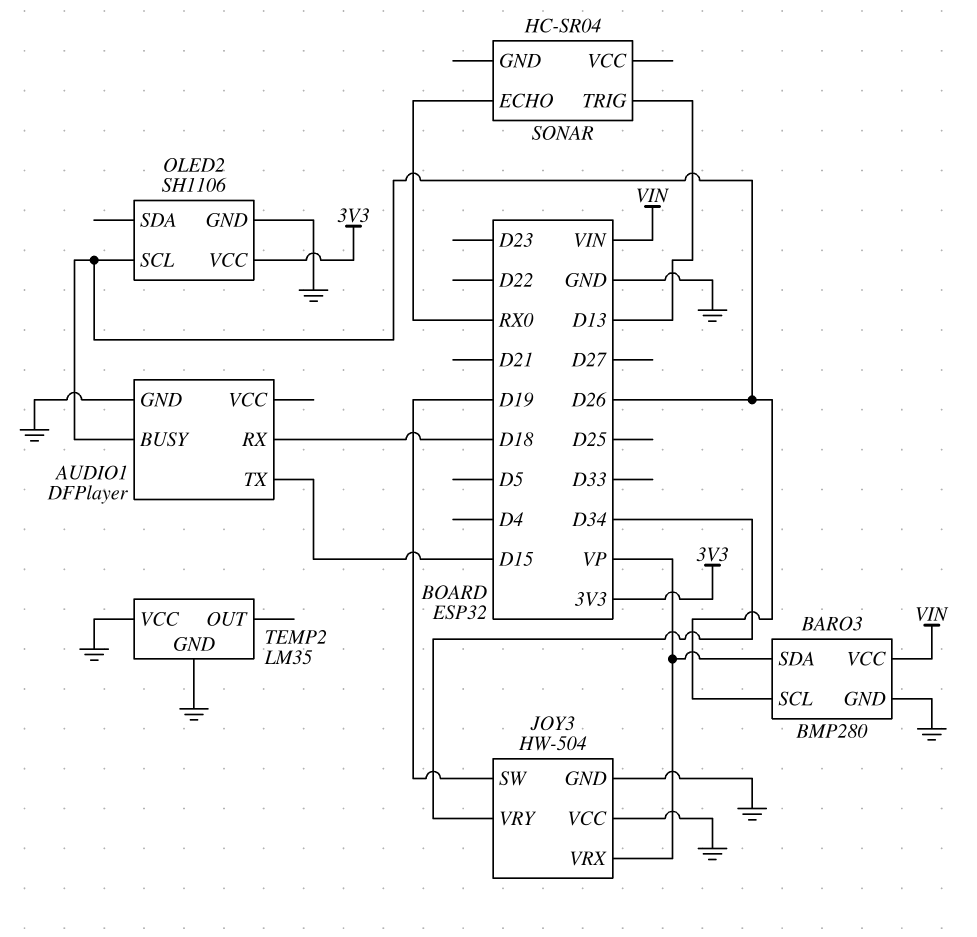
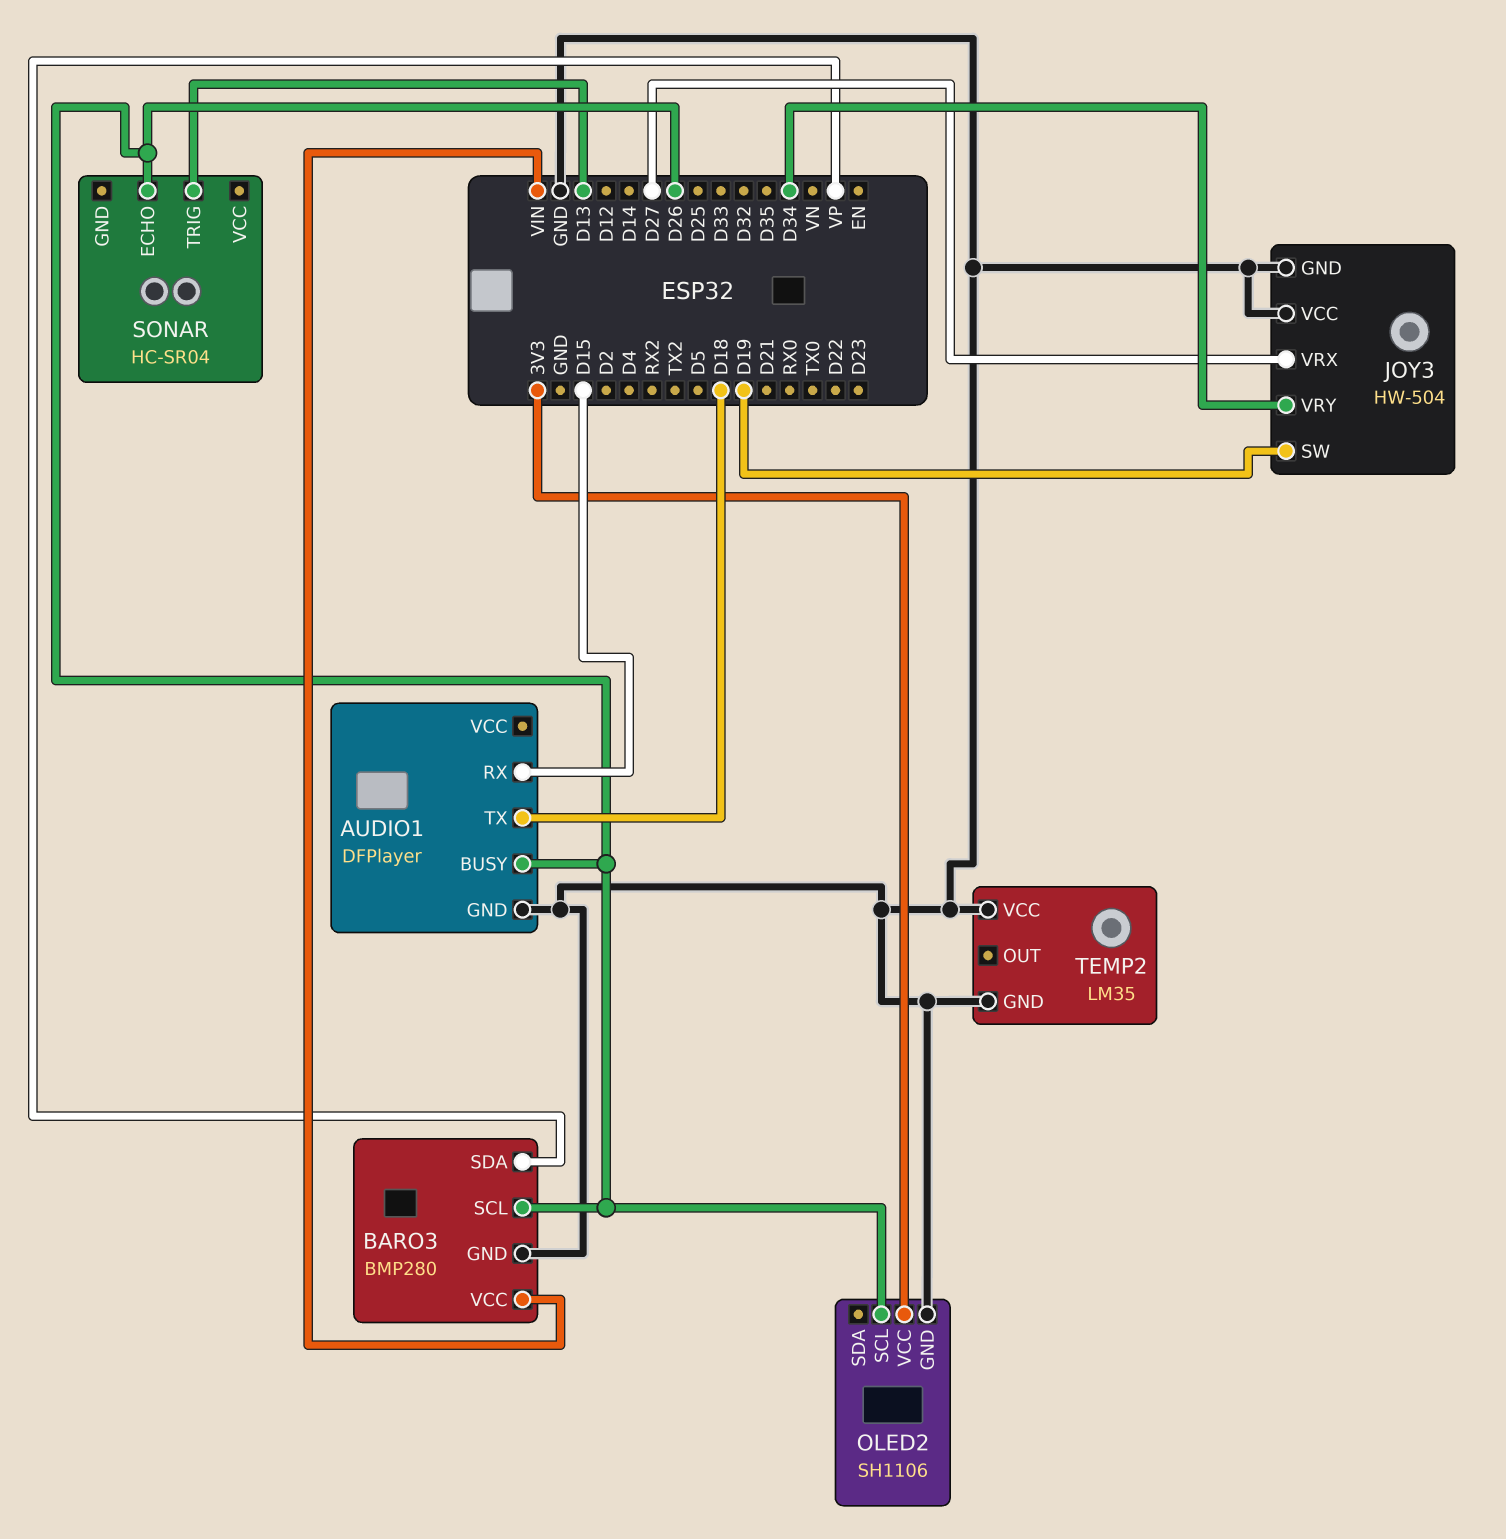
AUDIO1 pin RX: D18 -> D15
AUDIO1 pin TX: D15 -> D18
JOY3 pin VRX: VP -> D27
SONAR pin ECHO: RX0 -> D26

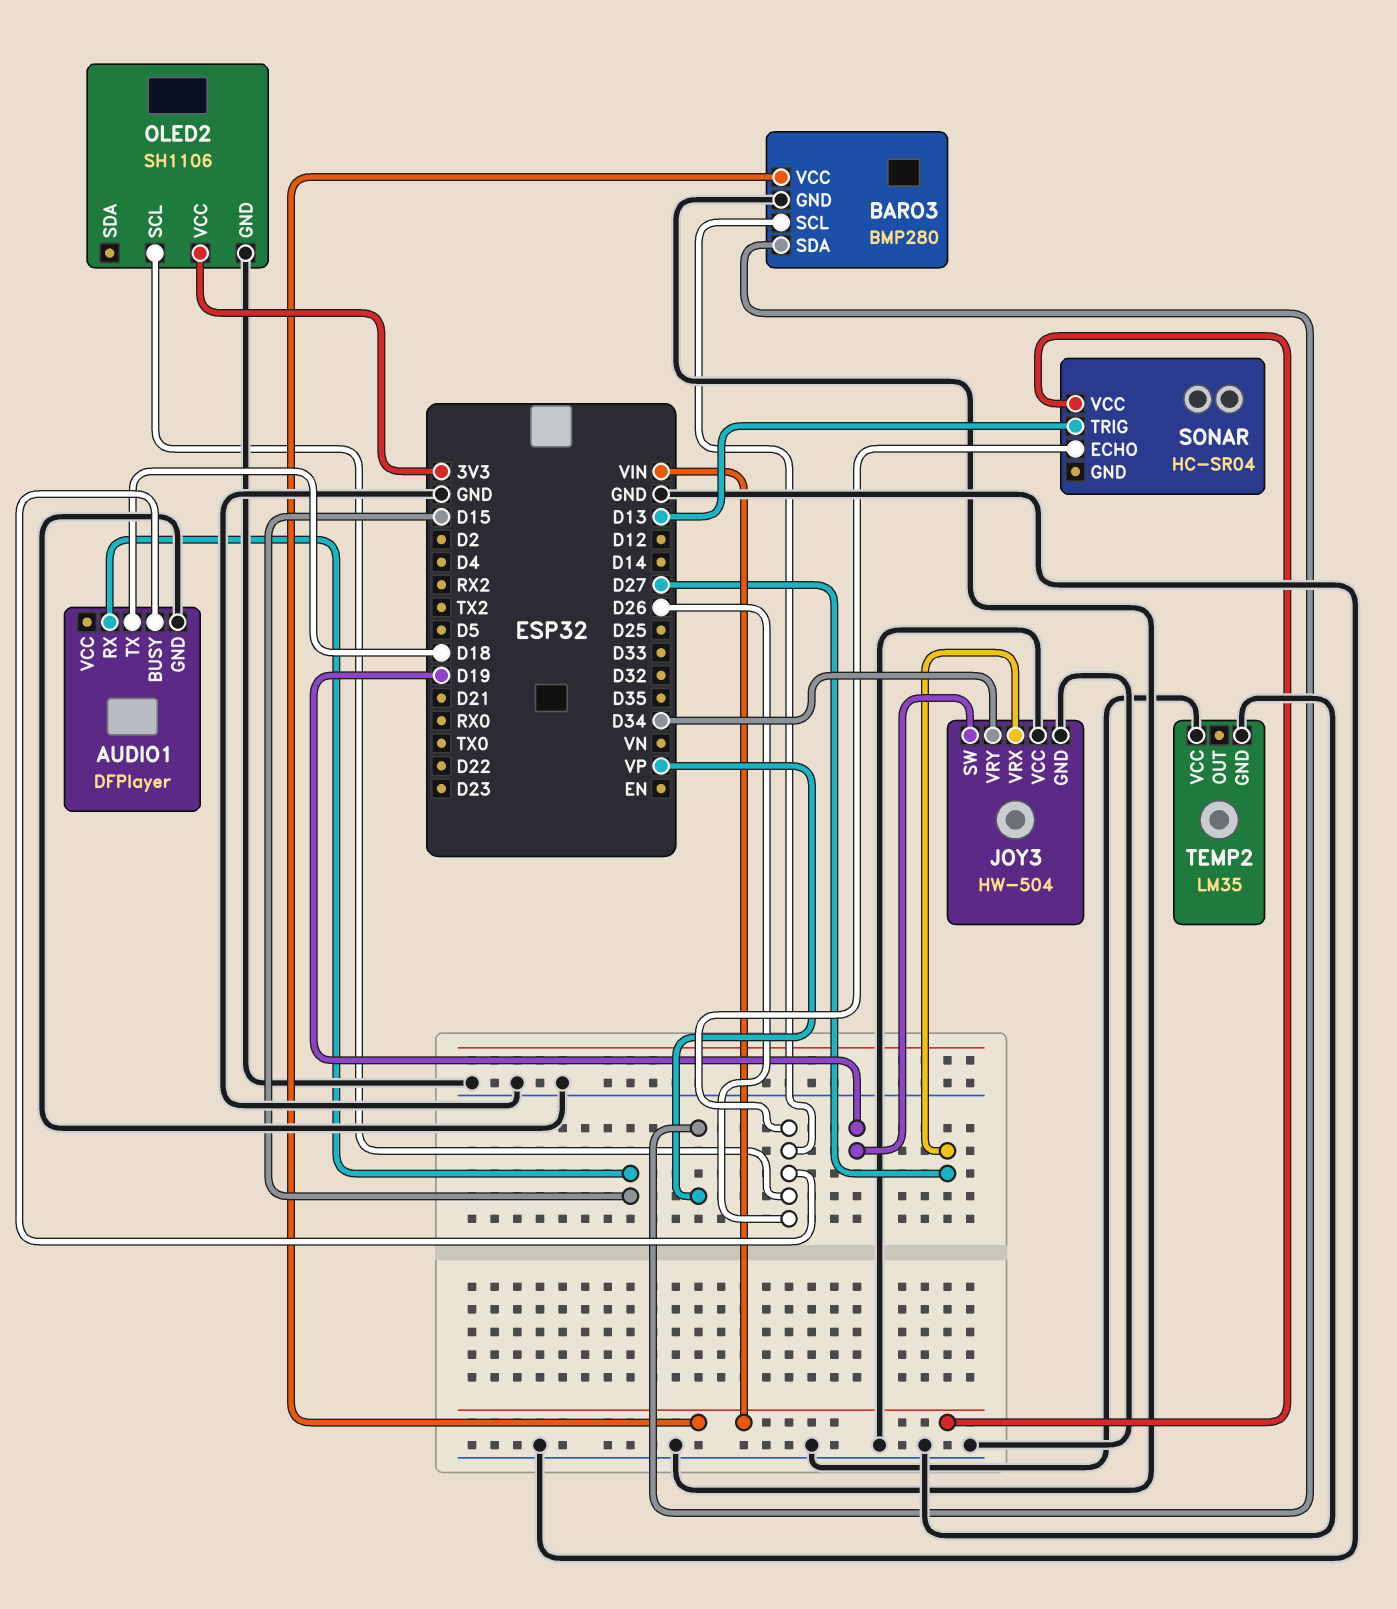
SONAR pin VCC: none -> VIN

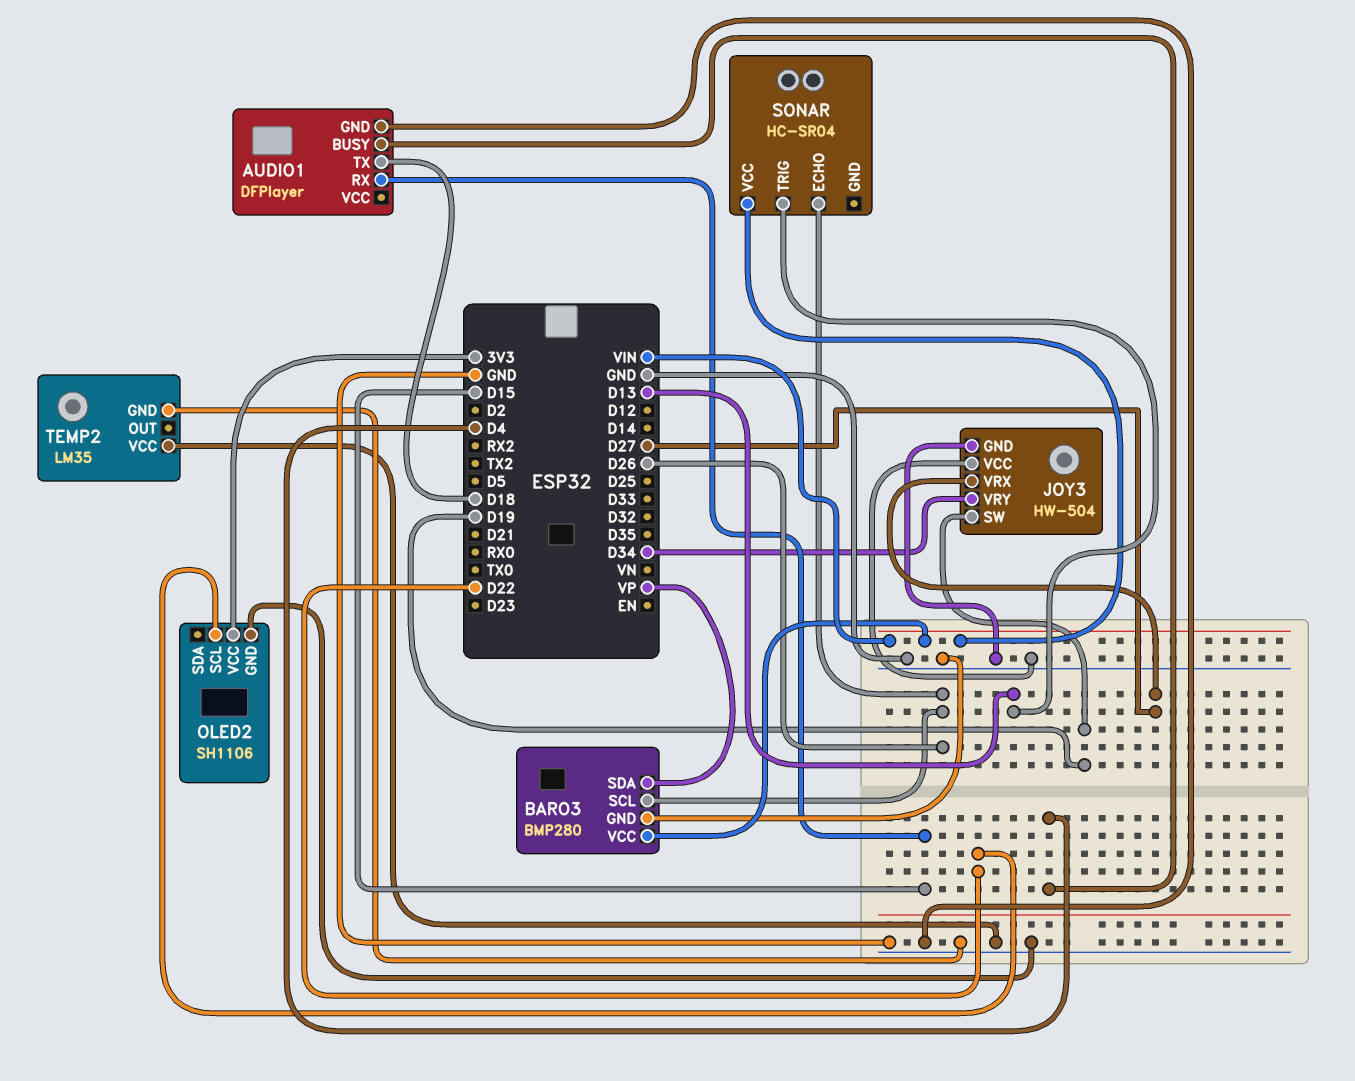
AUDIO1 pin BUSY: D26 -> D4
OLED2 pin SCL: D26 -> D22

